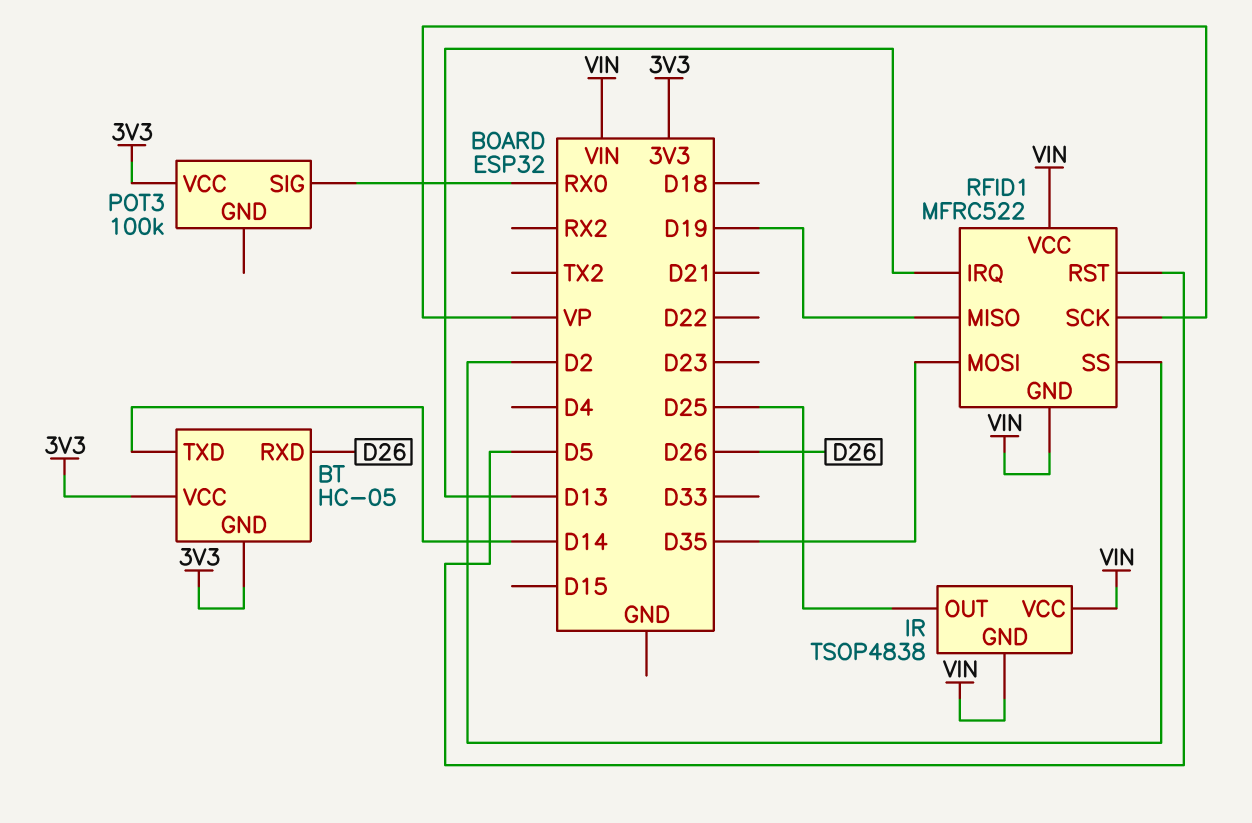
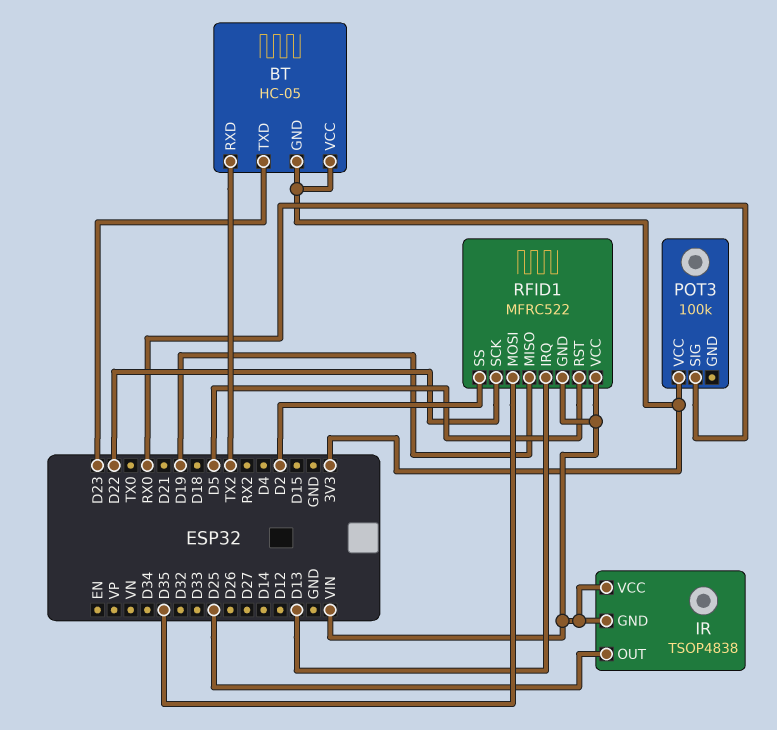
BT pin RXD: D26 -> TX2
BT pin TXD: D14 -> D23
RFID1 pin SCK: VP -> D22

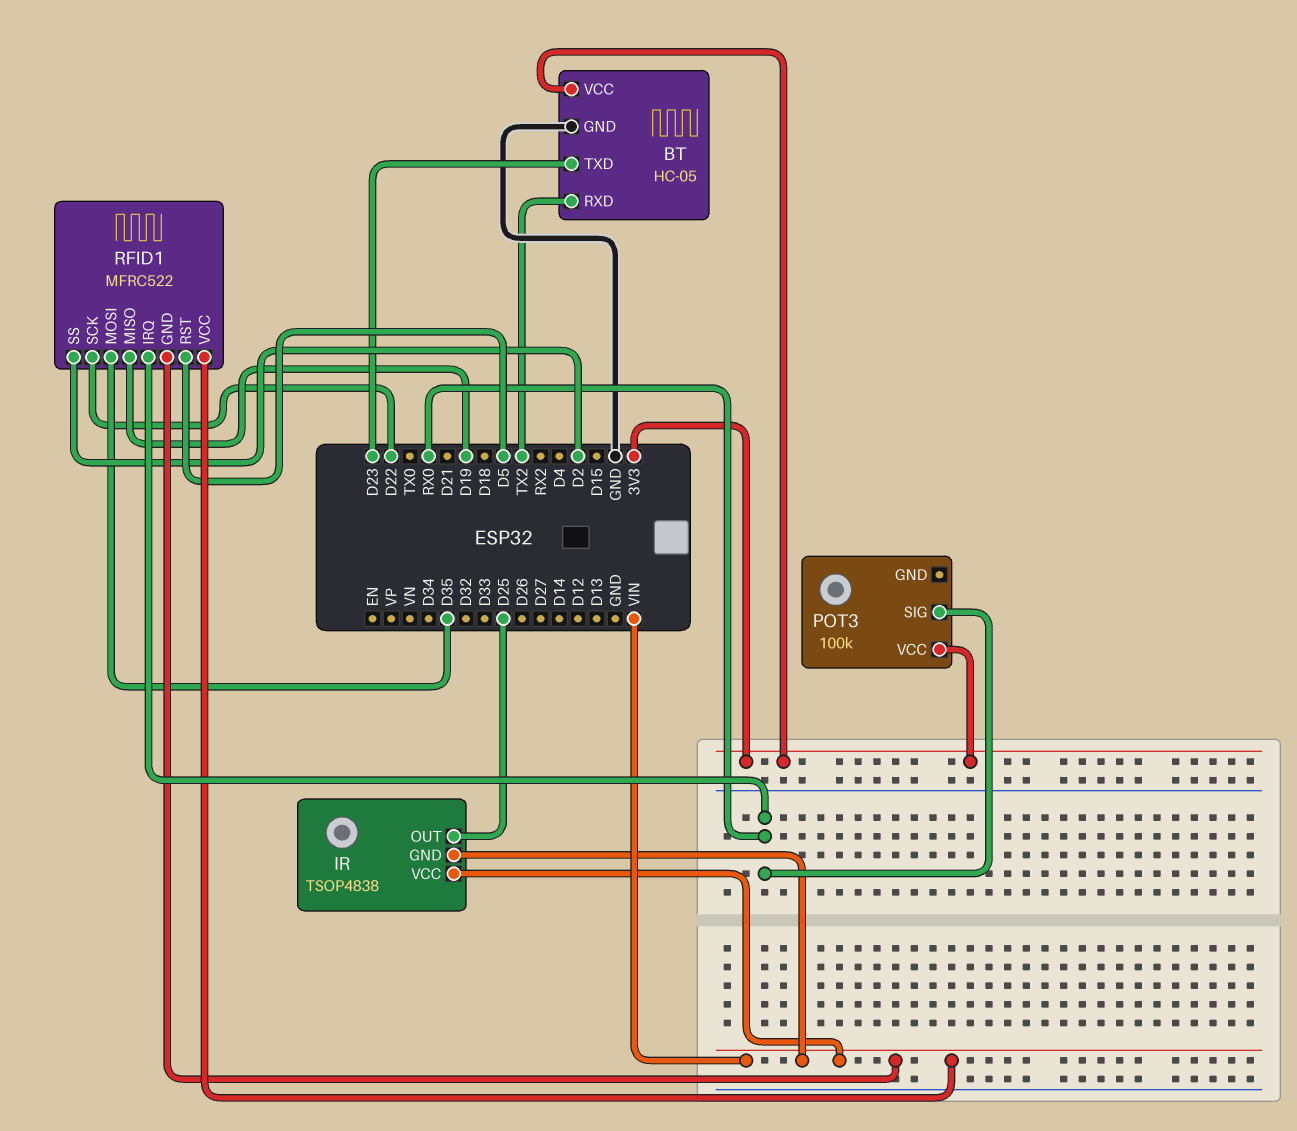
BT pin GND: 3V3 -> GND
RFID1 pin IRQ: D13 -> RX0

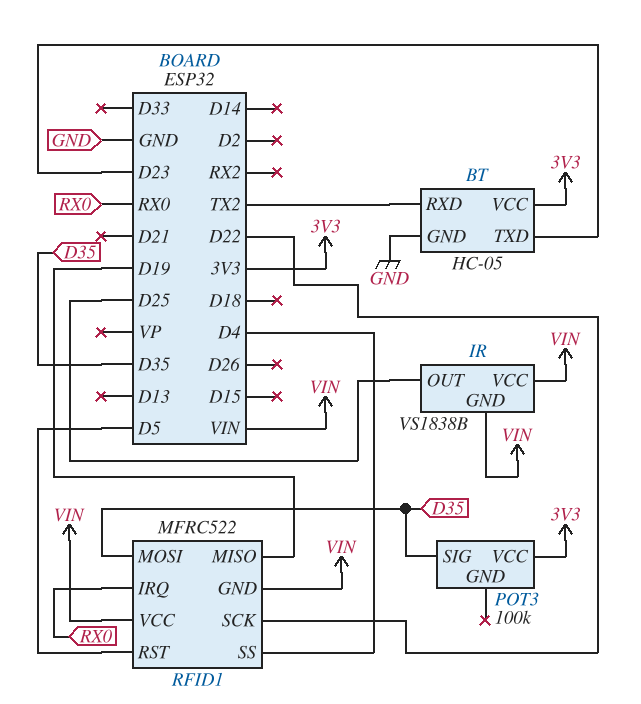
IR: TSOP4838 -> VS1838B
POT3 pin SIG: RX0 -> D35
RFID1 pin SS: D2 -> D4

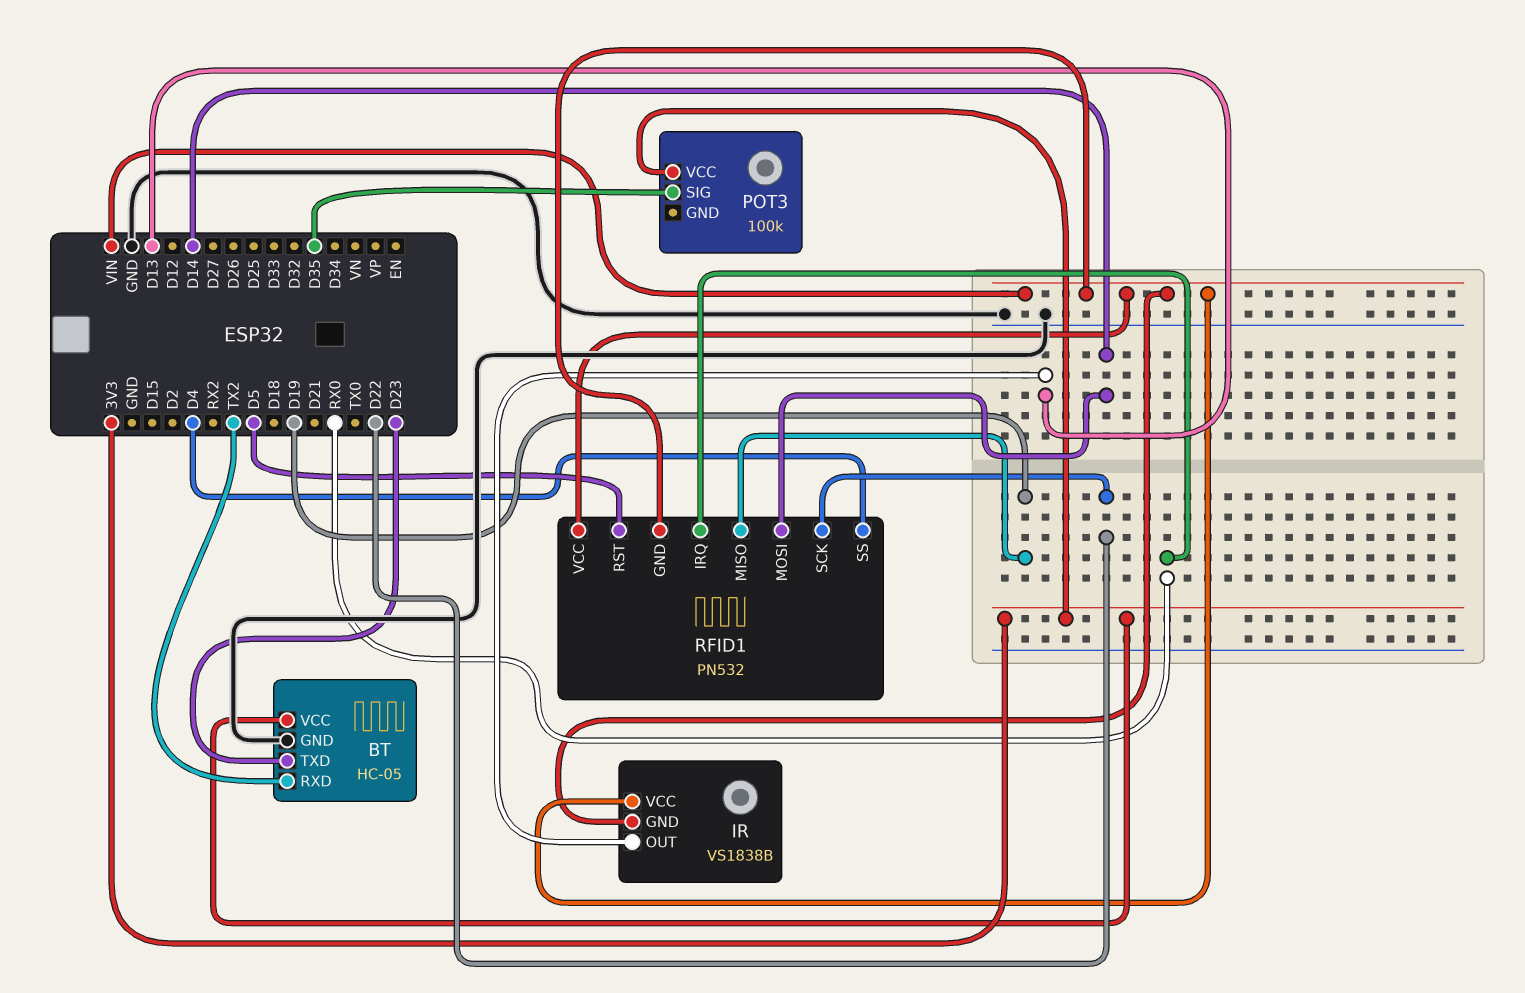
IR pin OUT: D25 -> D13
RFID1: MFRC522 -> PN532
RFID1 pin MOSI: D35 -> D14

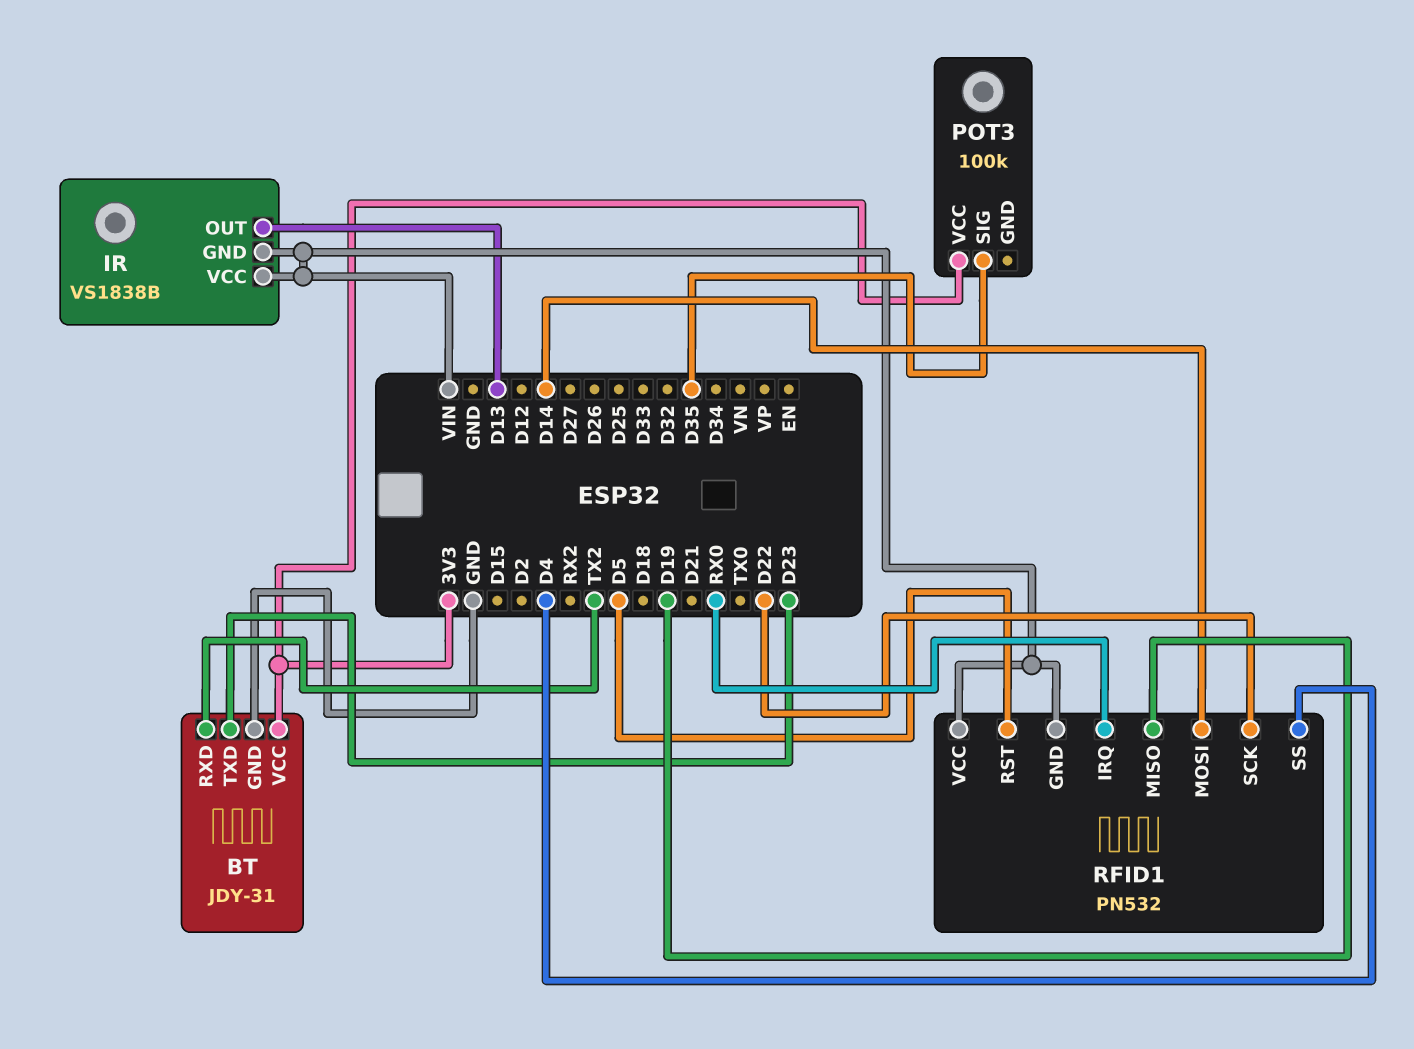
BT: HC-05 -> JDY-31

